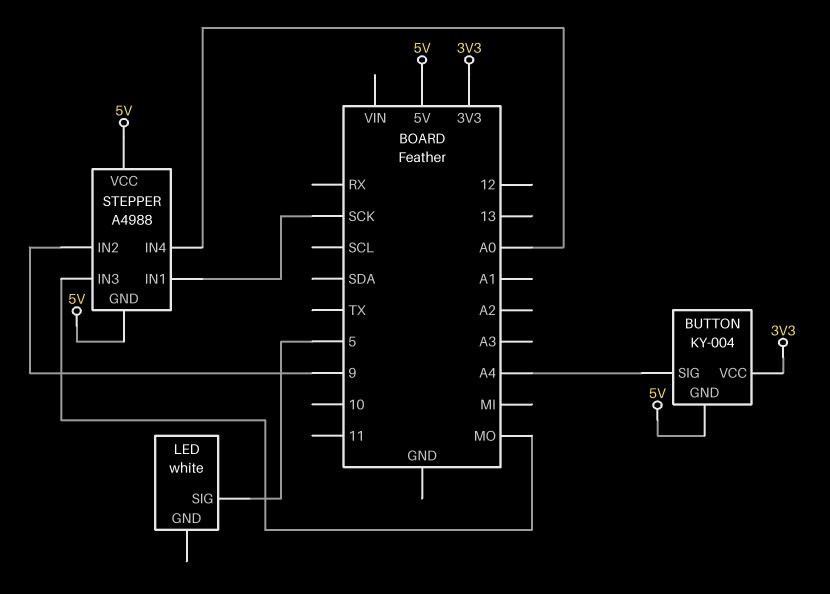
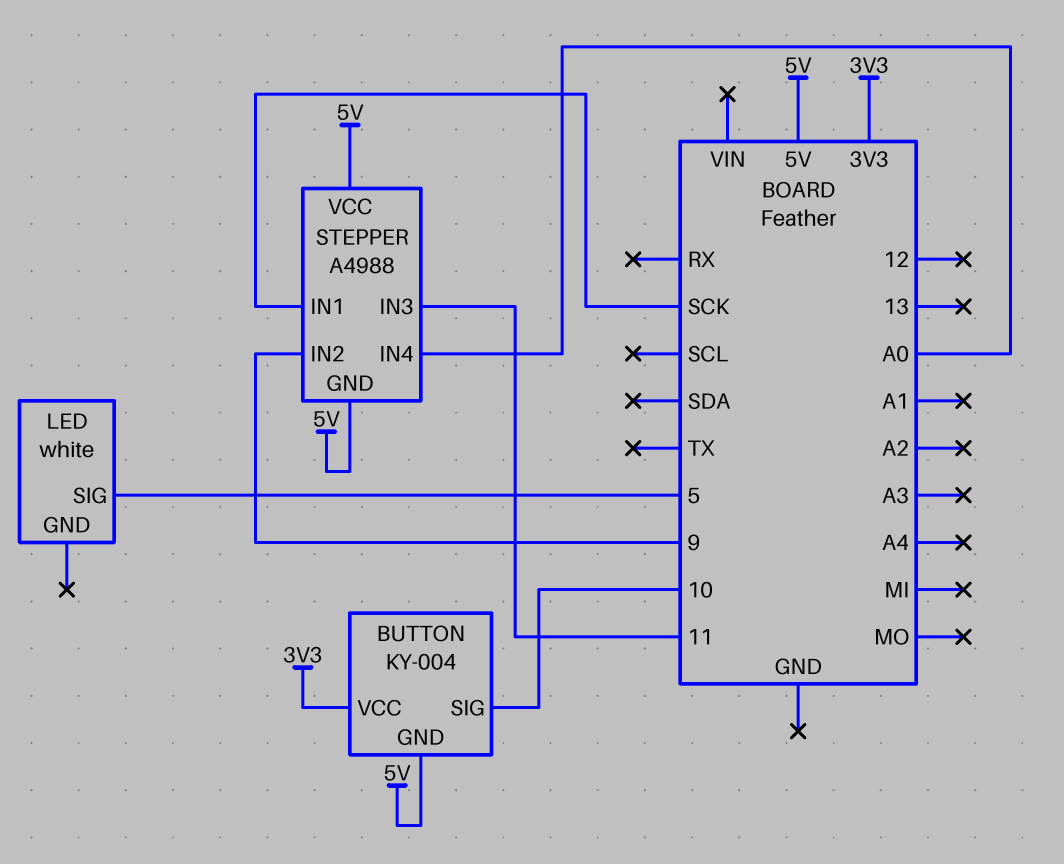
BUTTON pin SIG: A4 -> 10
STEPPER pin IN3: MO -> 11

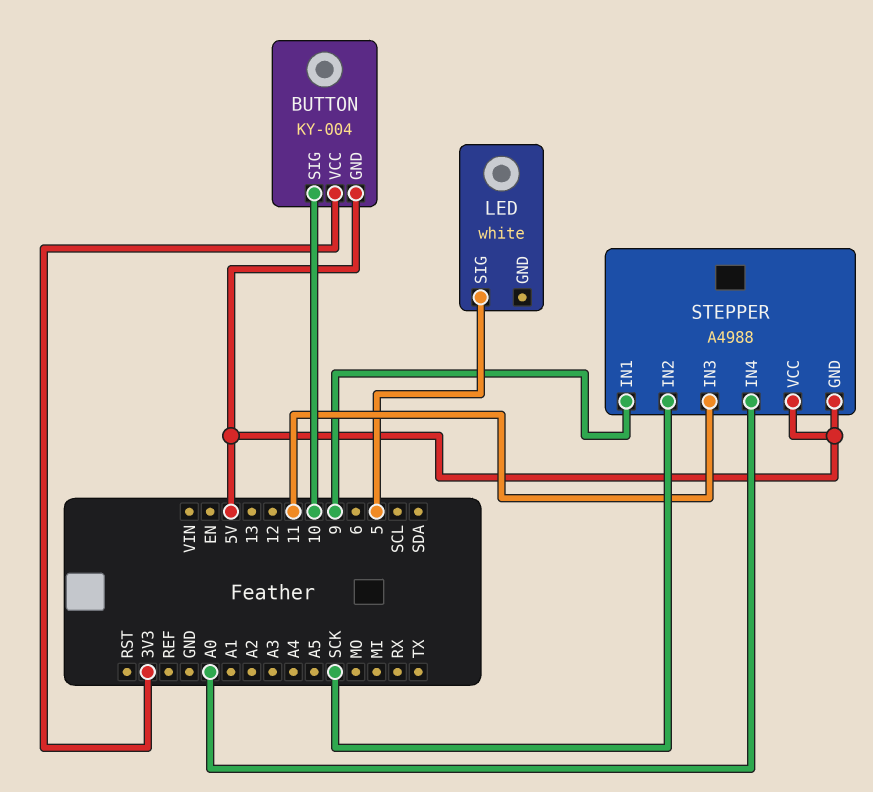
STEPPER pin IN1: SCK -> 9
STEPPER pin IN2: 9 -> SCK

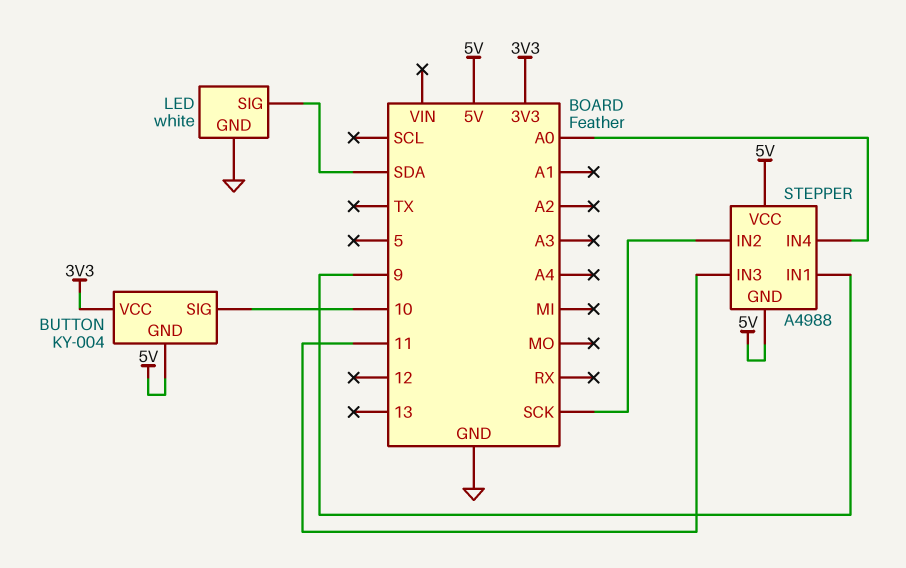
LED pin GND: none -> GND
LED pin SIG: 5 -> SDA

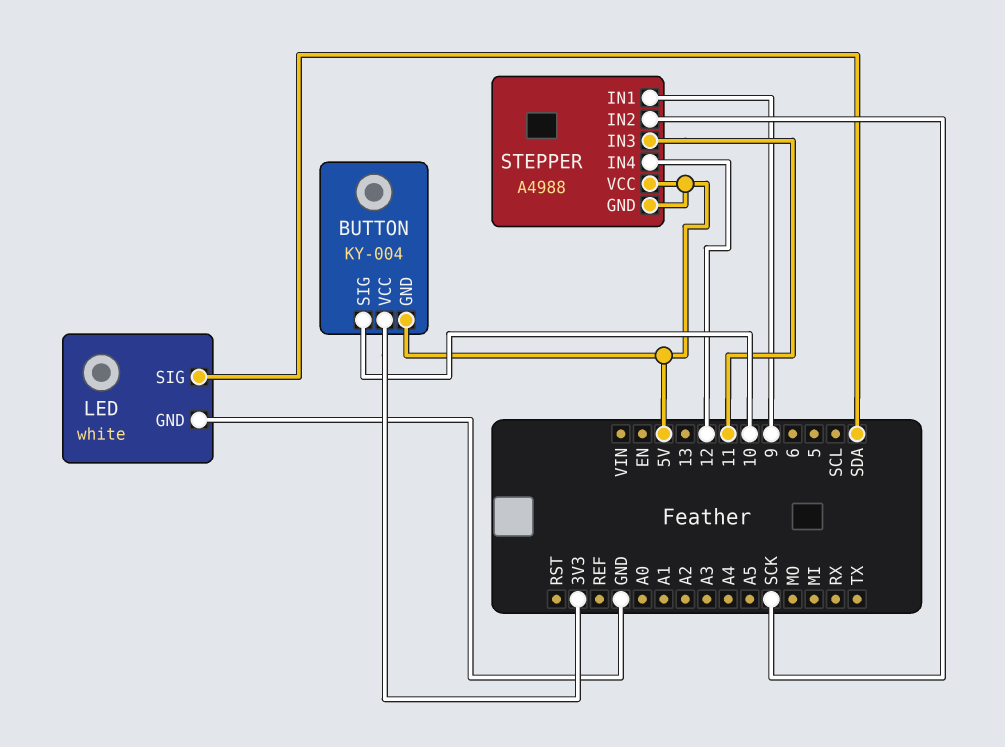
STEPPER pin IN4: A0 -> 12

